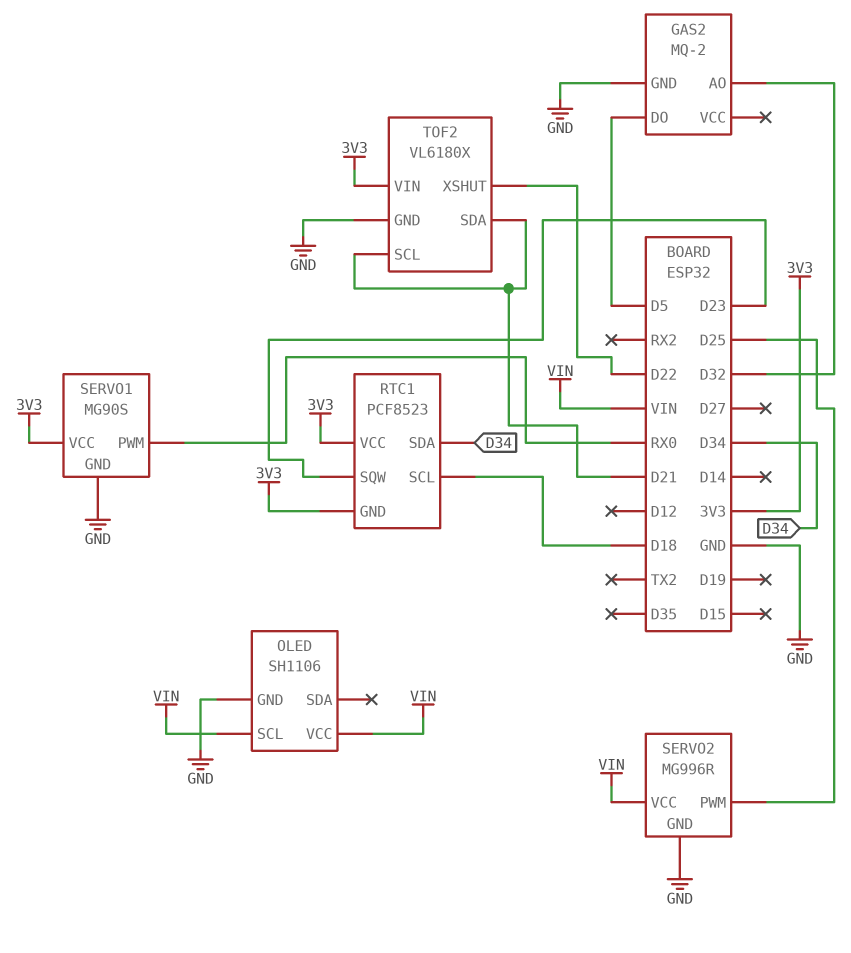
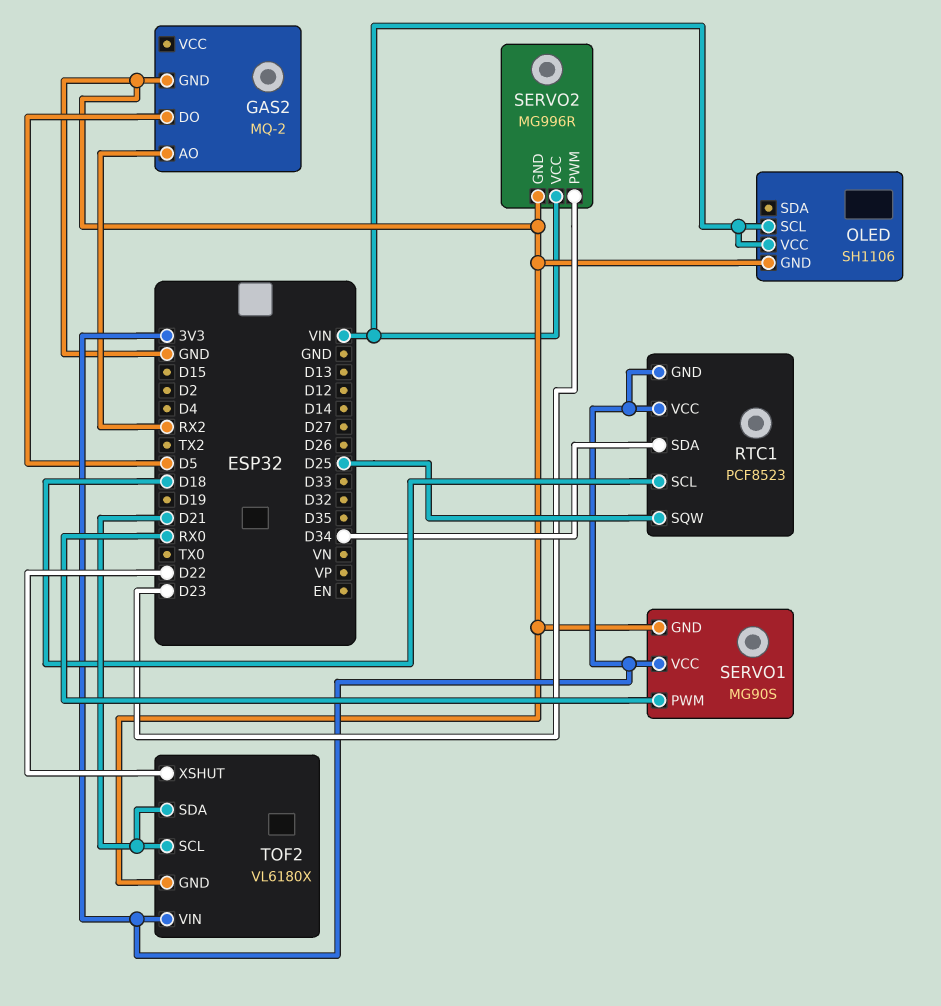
GAS2 pin AO: D32 -> RX2
RTC1 pin SQW: D23 -> D25
SERVO2 pin PWM: D25 -> D23

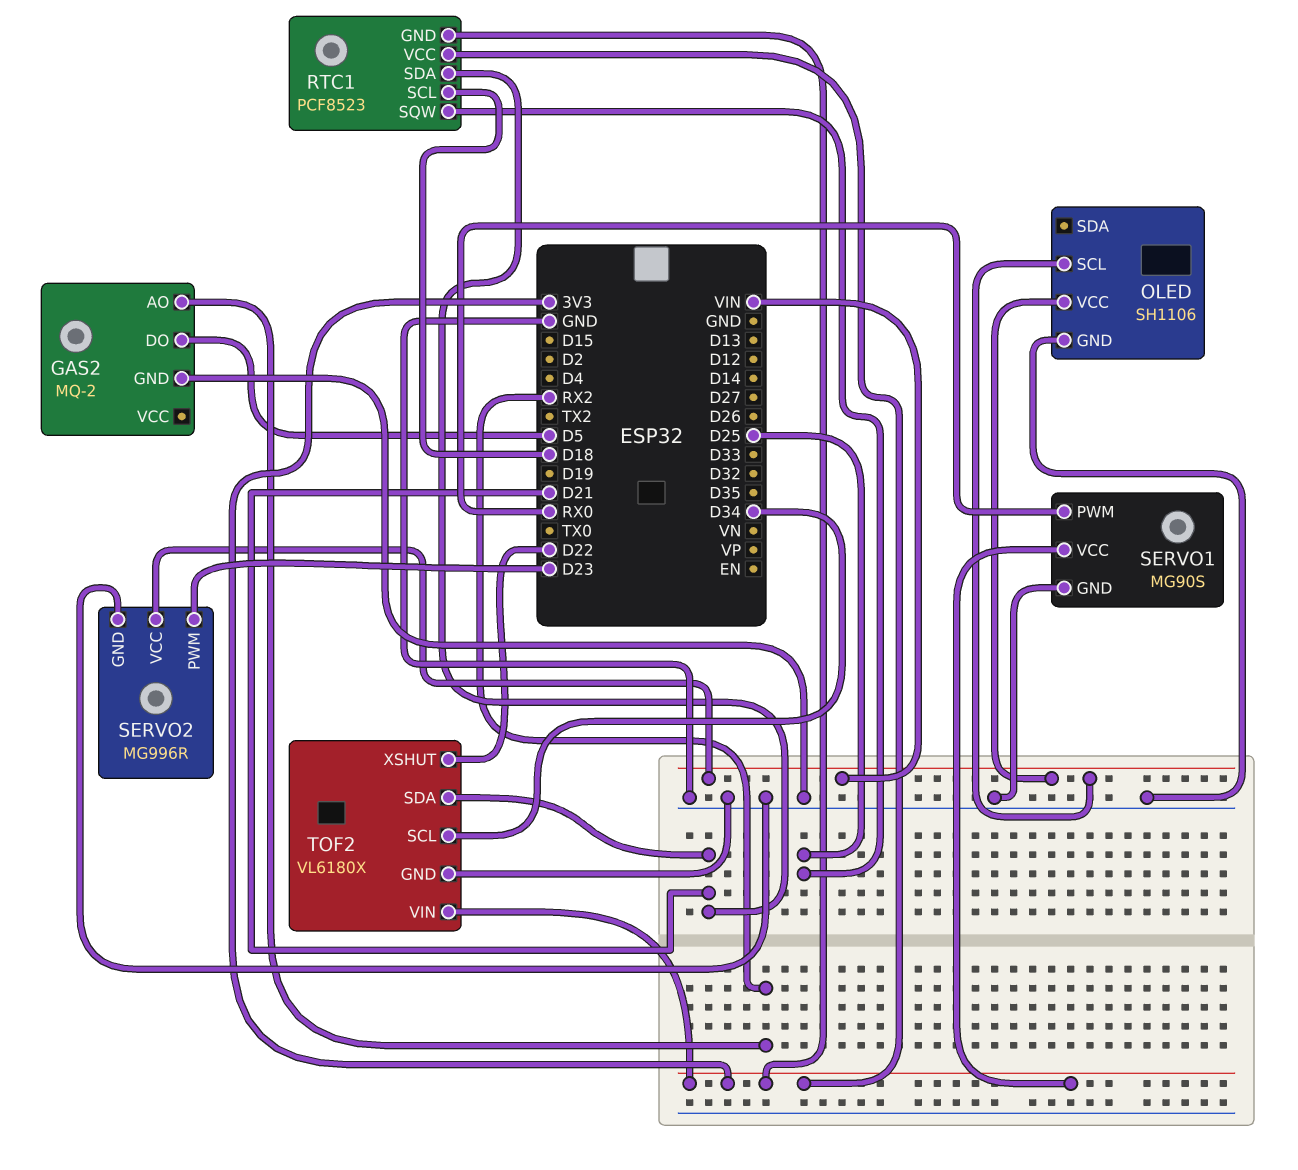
RTC1 pin SDA: D34 -> D21
TOF2 pin SCL: D21 -> D34

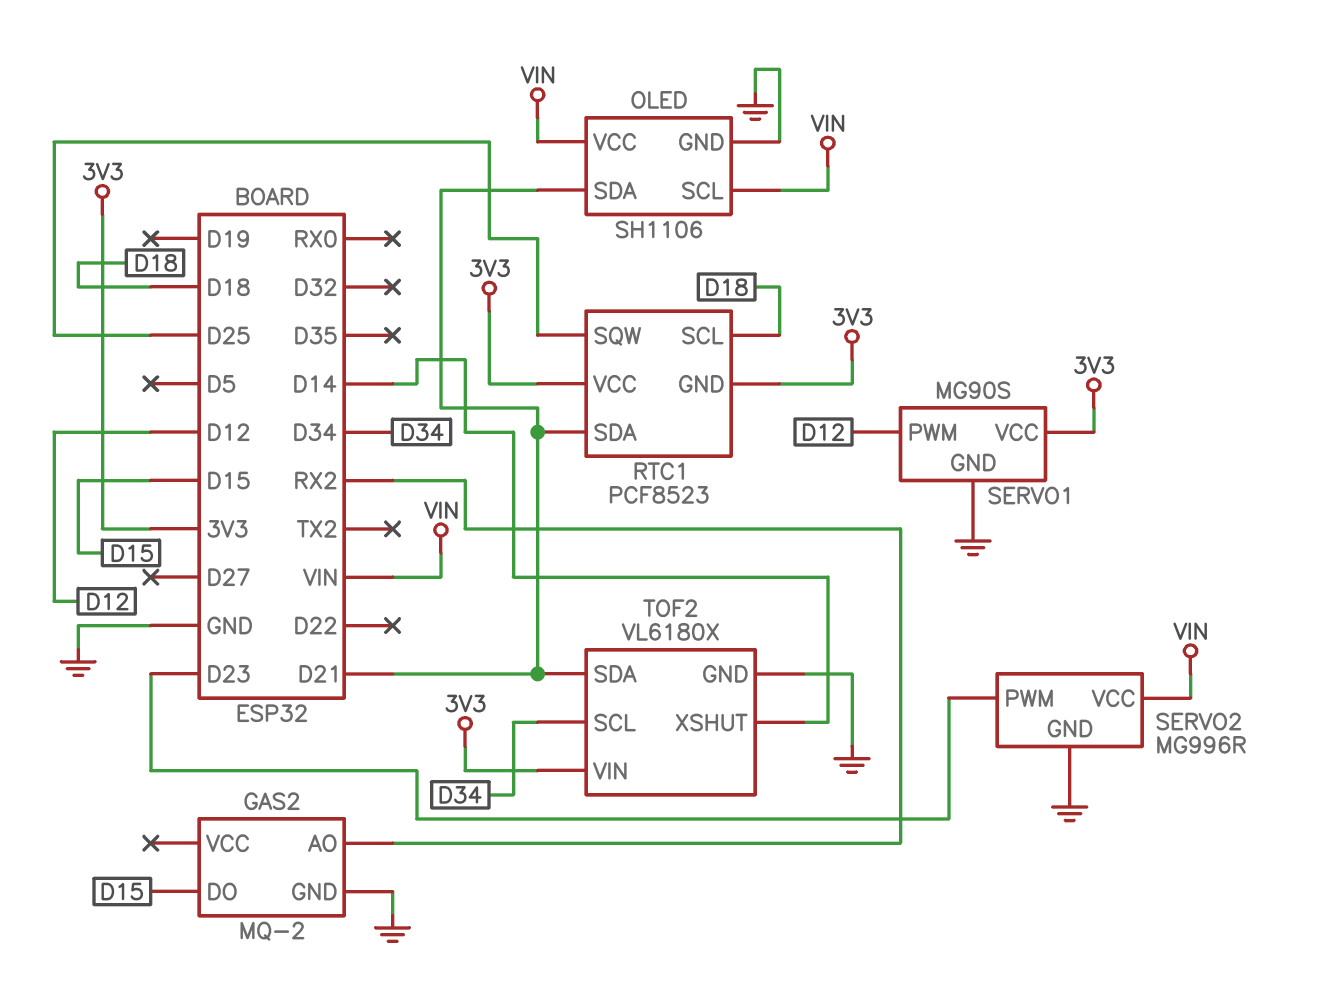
GAS2 pin DO: D5 -> D15
OLED pin SDA: none -> D21
SERVO1 pin PWM: RX0 -> D12
TOF2 pin XSHUT: D22 -> D14

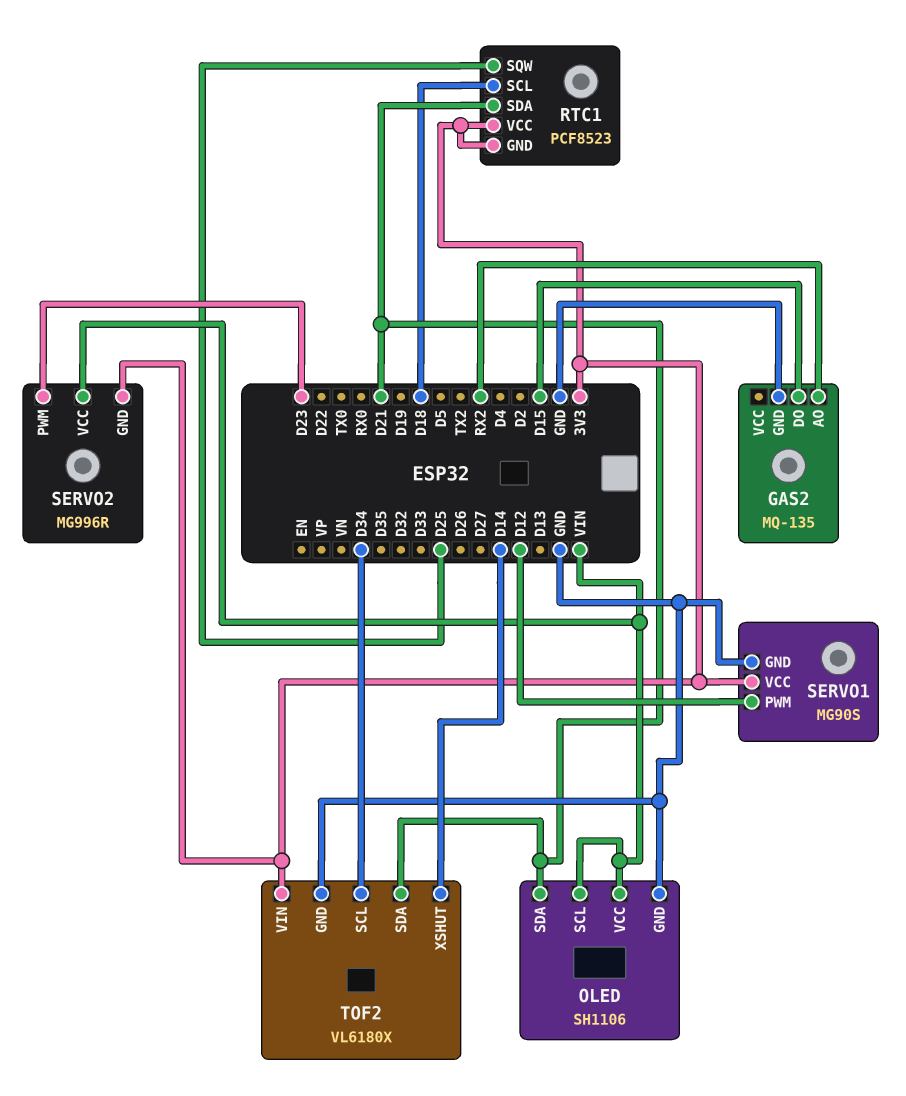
GAS2: MQ-2 -> MQ-135
SERVO2 pin GND: GND -> 3V3

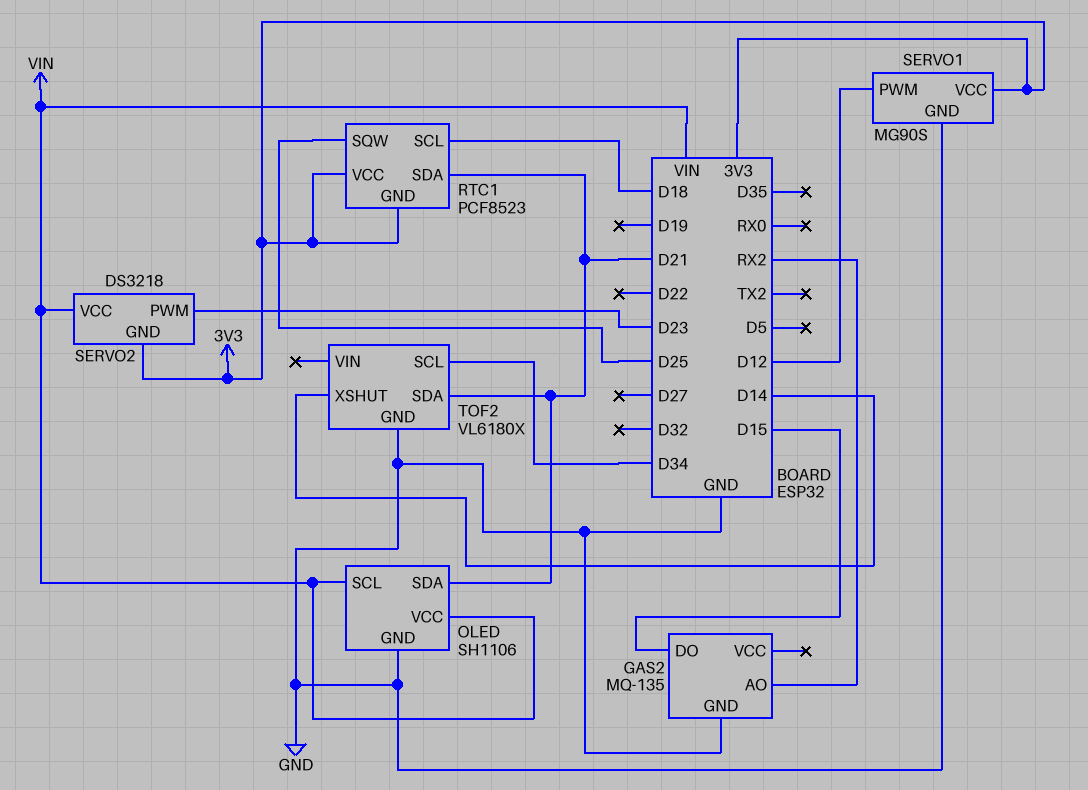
SERVO2: MG996R -> DS3218
TOF2 pin VIN: 3V3 -> none

